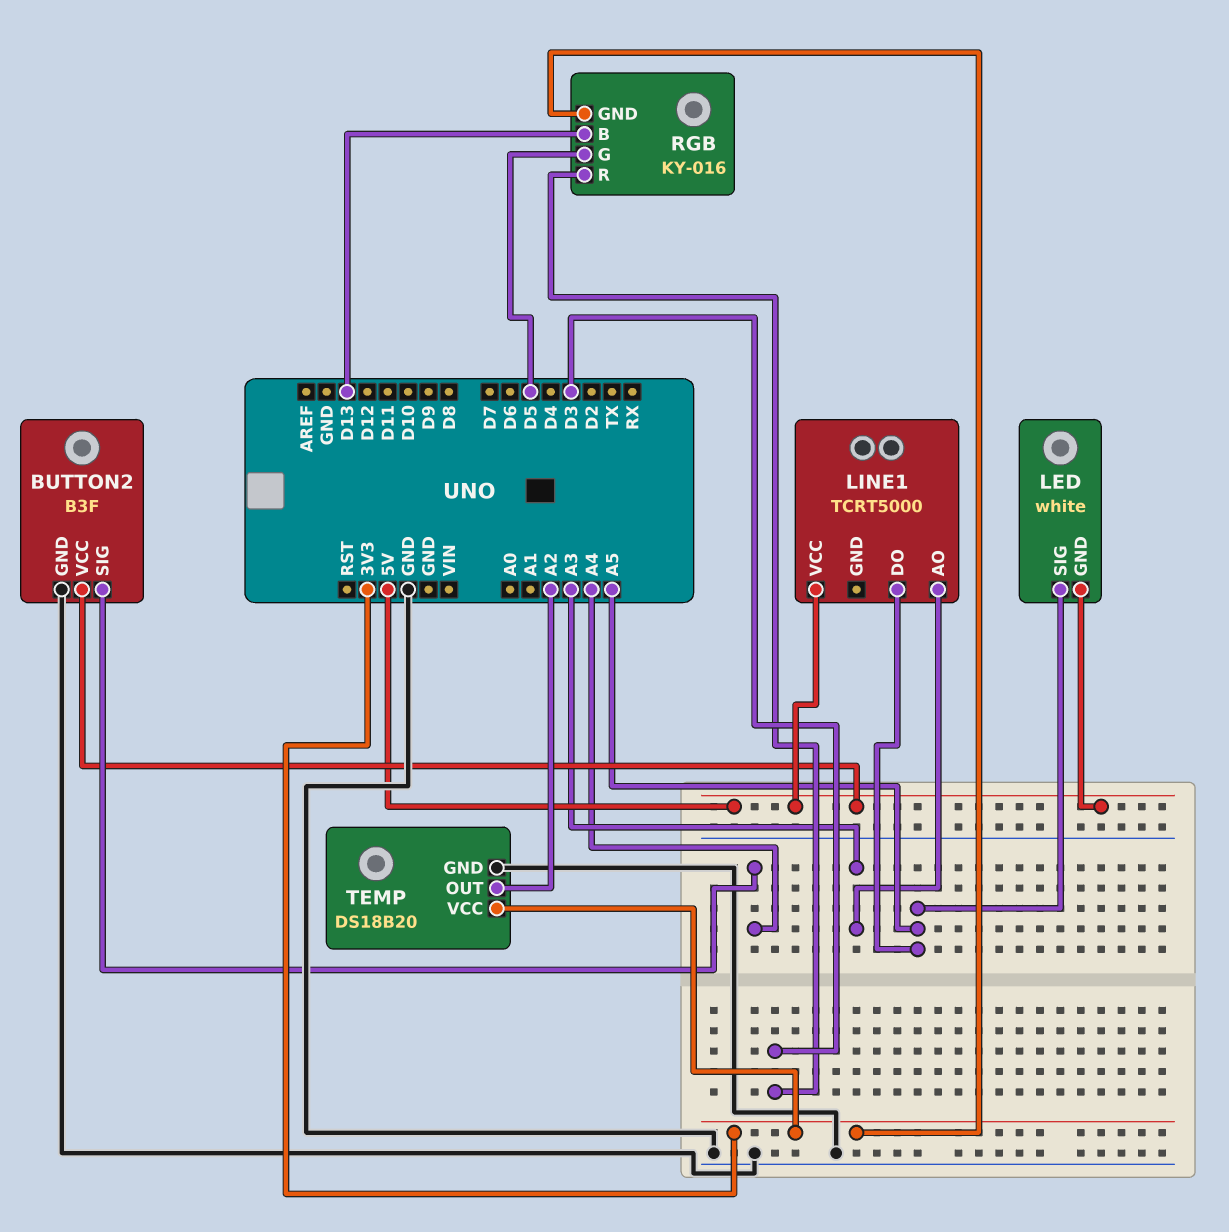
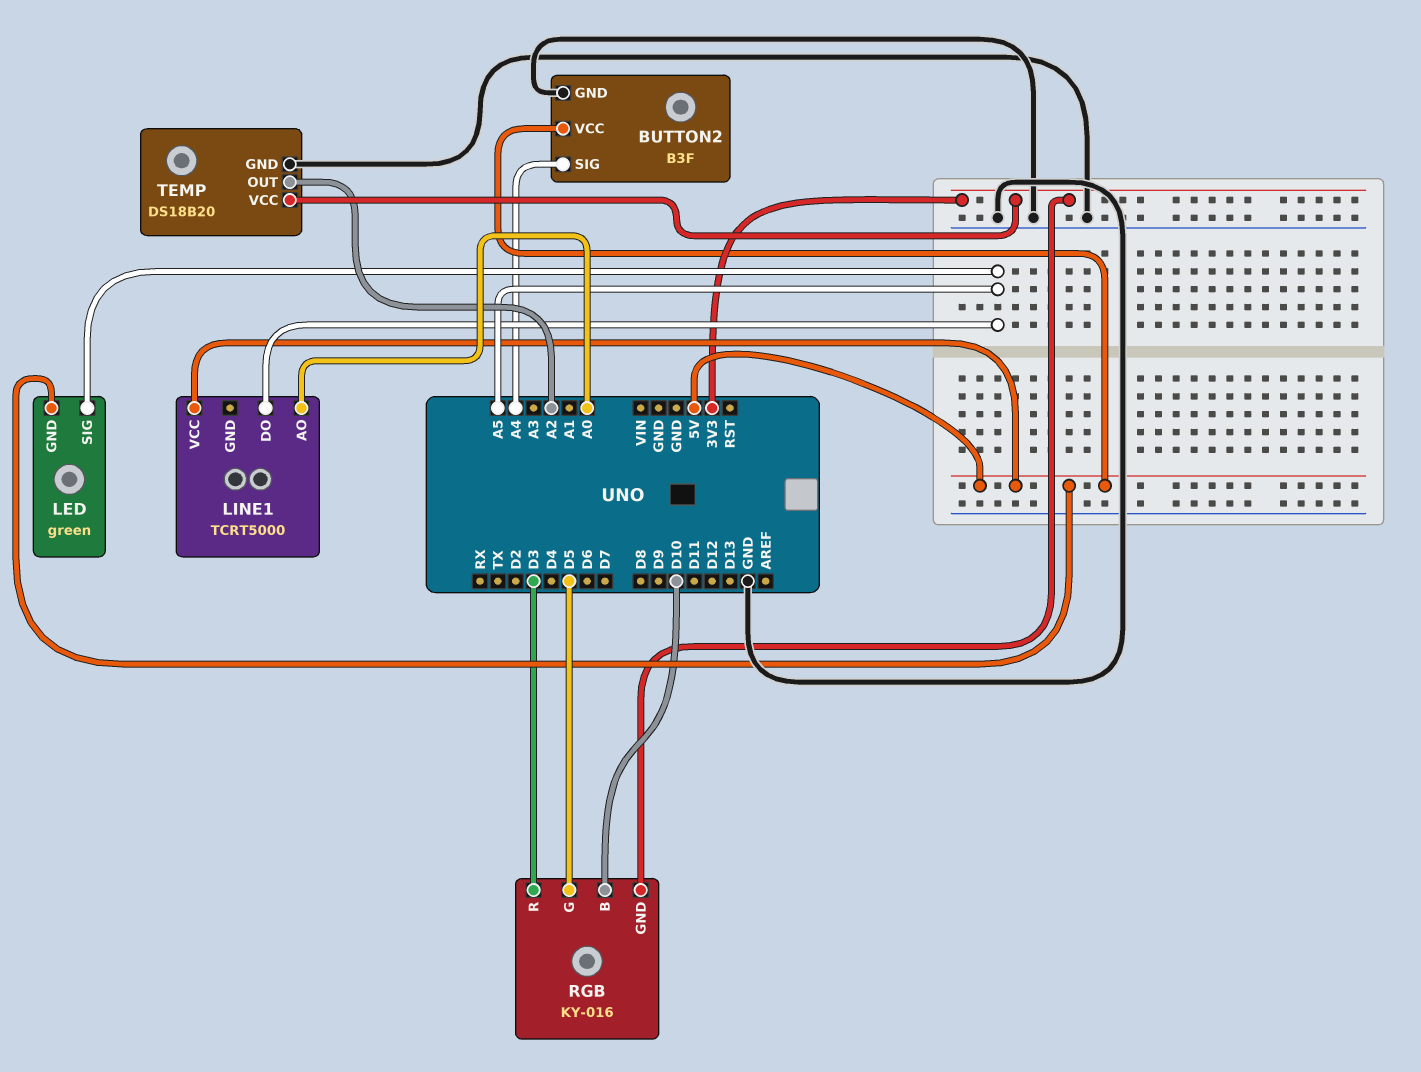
LED: white -> green
LINE1 pin AO: A3 -> A0
RGB pin B: D13 -> D10

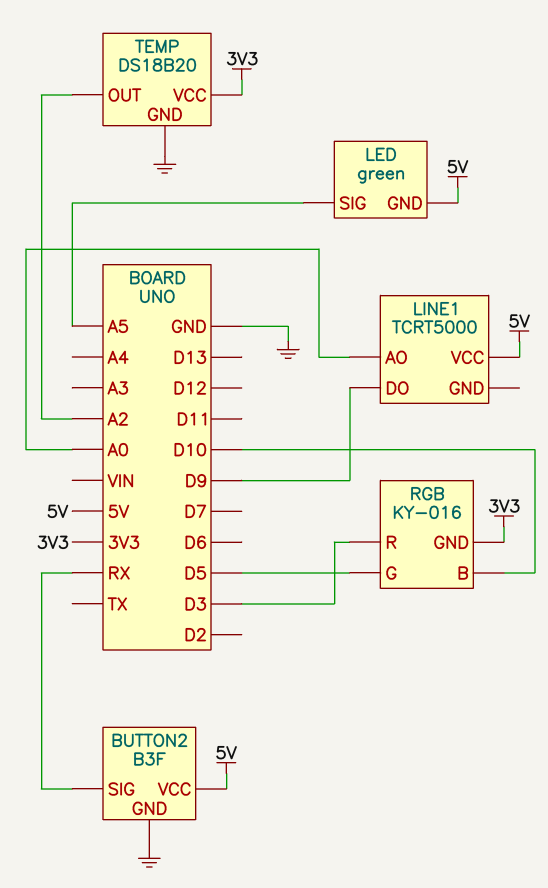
BUTTON2 pin SIG: A4 -> RX
LINE1 pin DO: A5 -> D9

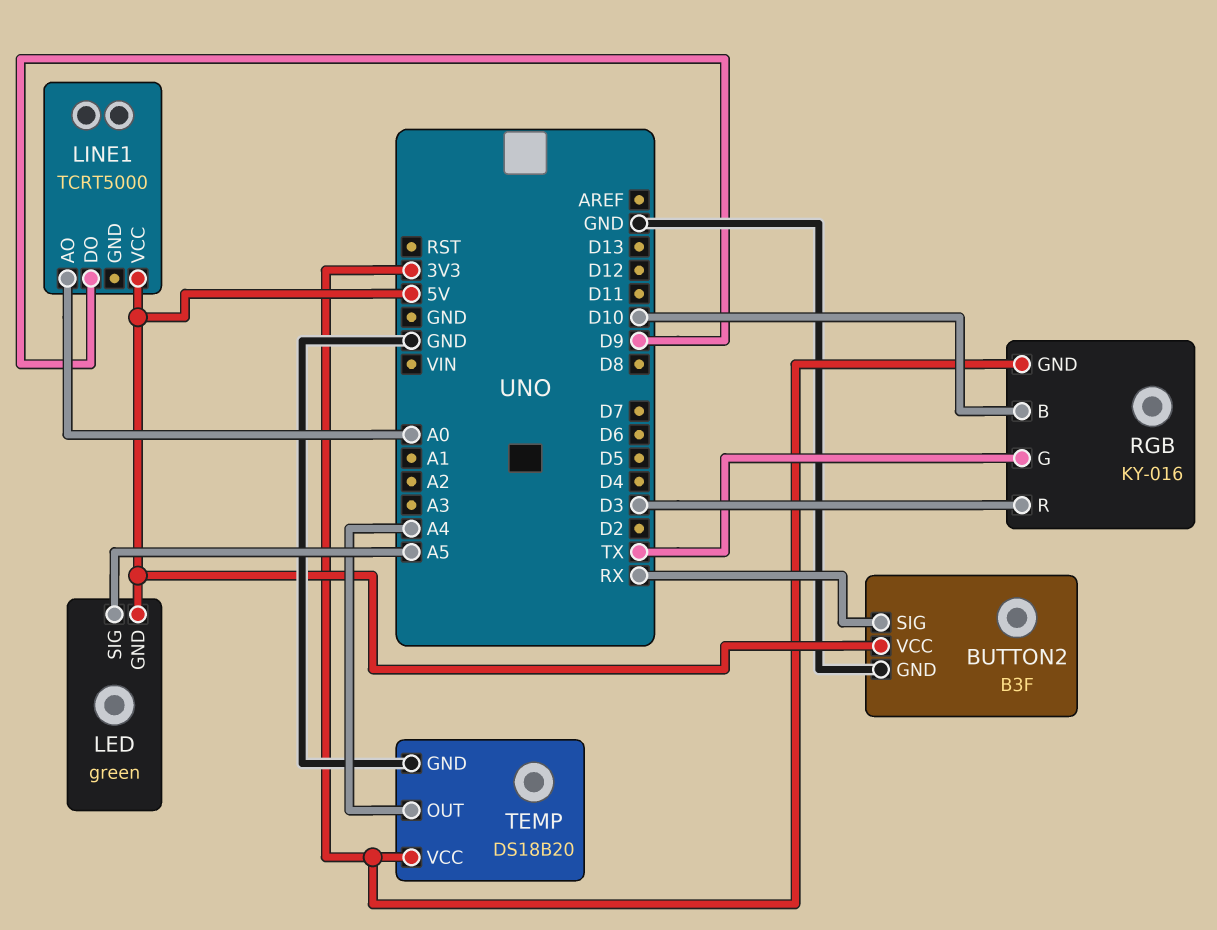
RGB pin G: D5 -> TX
TEMP pin OUT: A2 -> A4

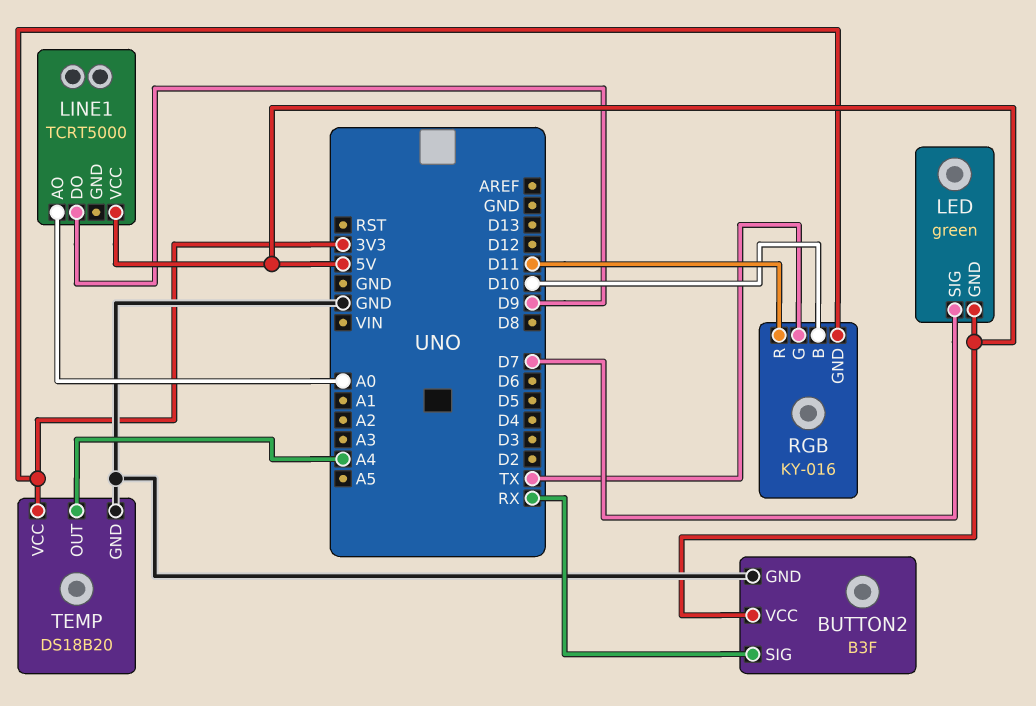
LED pin SIG: A5 -> D7
RGB pin R: D3 -> D11

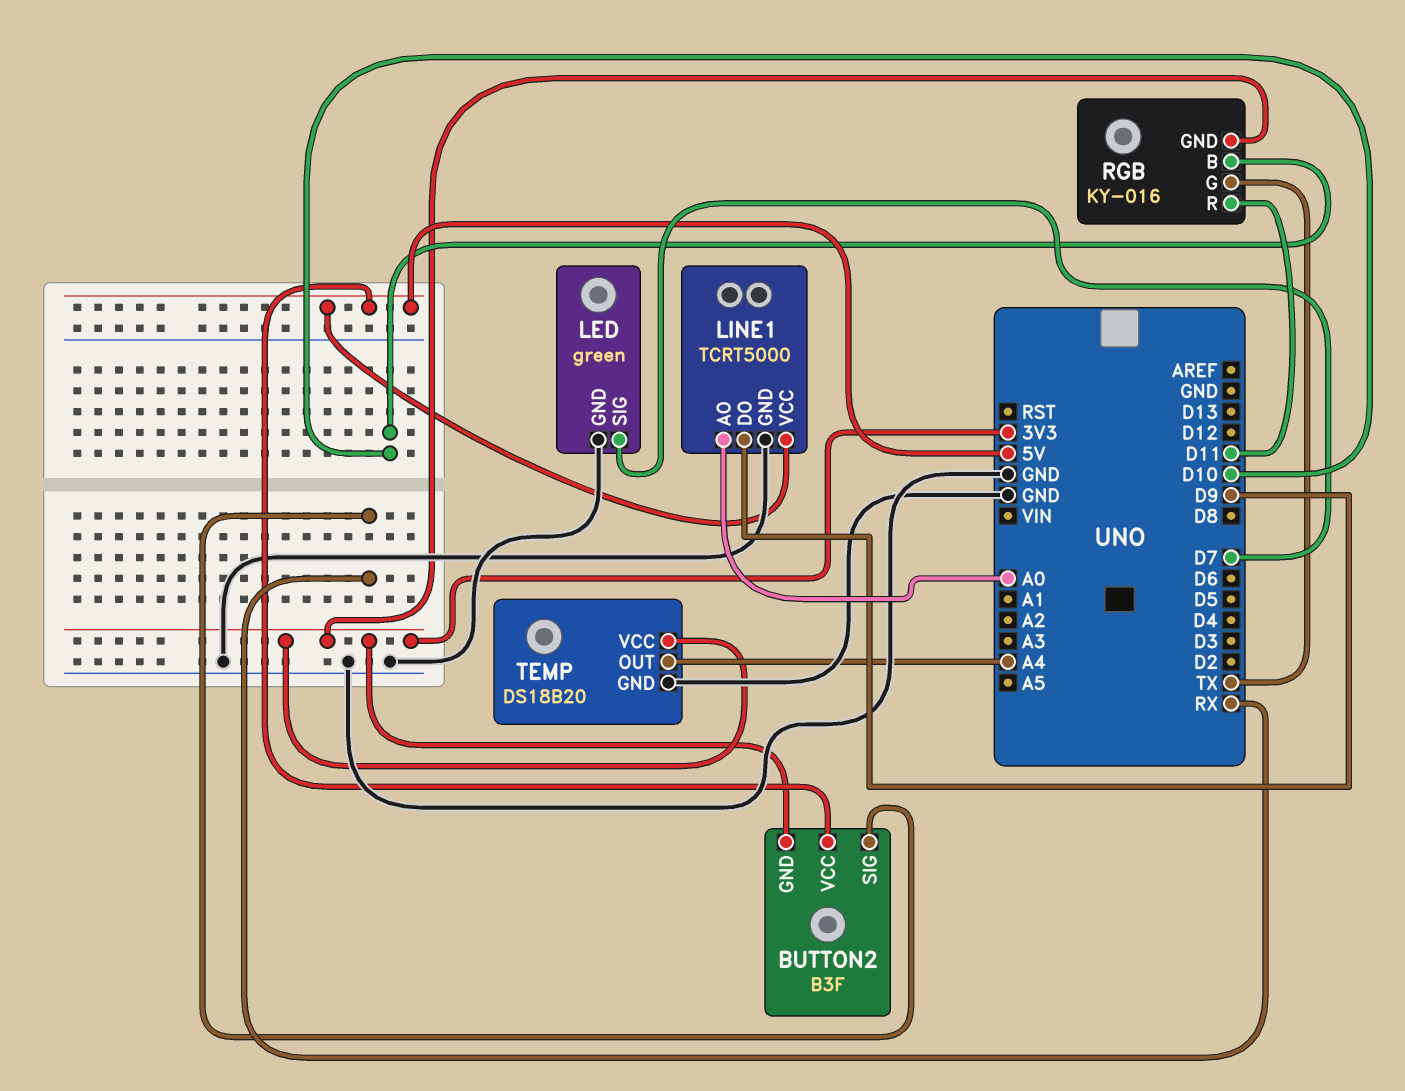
BUTTON2 pin GND: GND -> 3V3
LED pin GND: 5V -> GND
LINE1 pin GND: none -> GND

